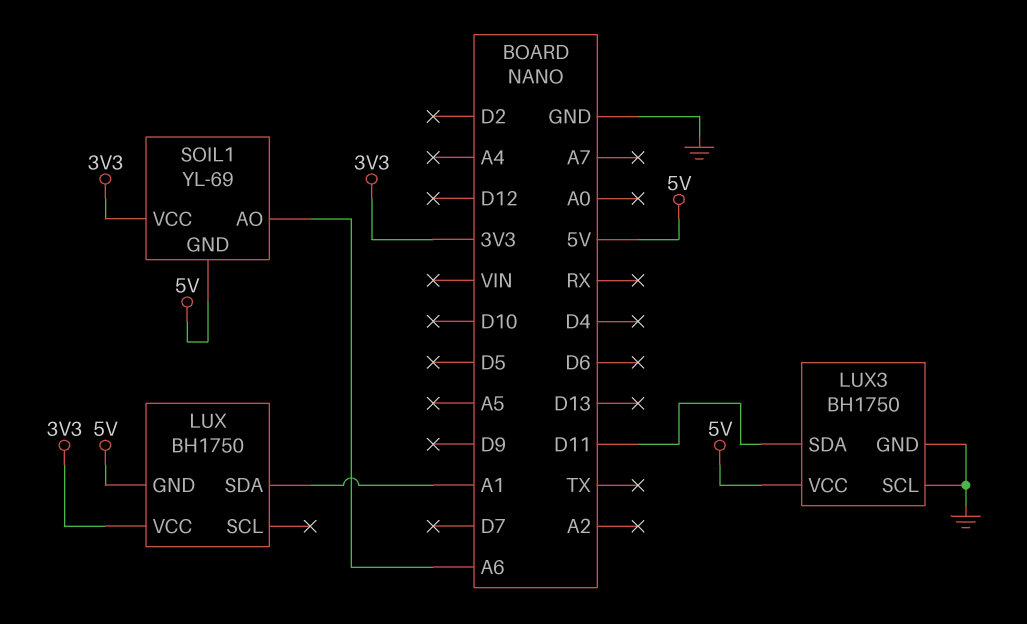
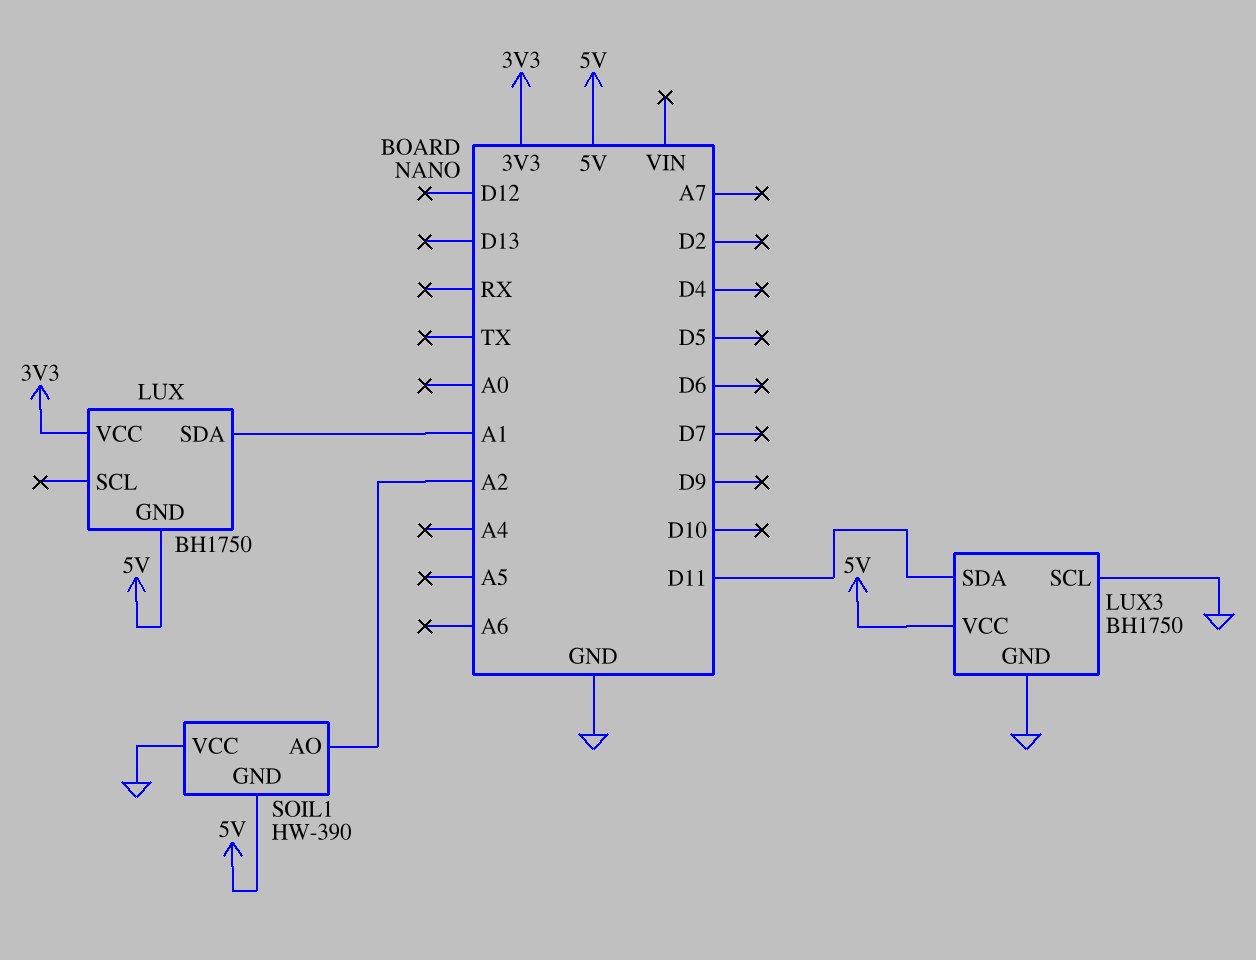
SOIL1: YL-69 -> HW-390
SOIL1 pin AO: A6 -> A2
SOIL1 pin VCC: 3V3 -> GND

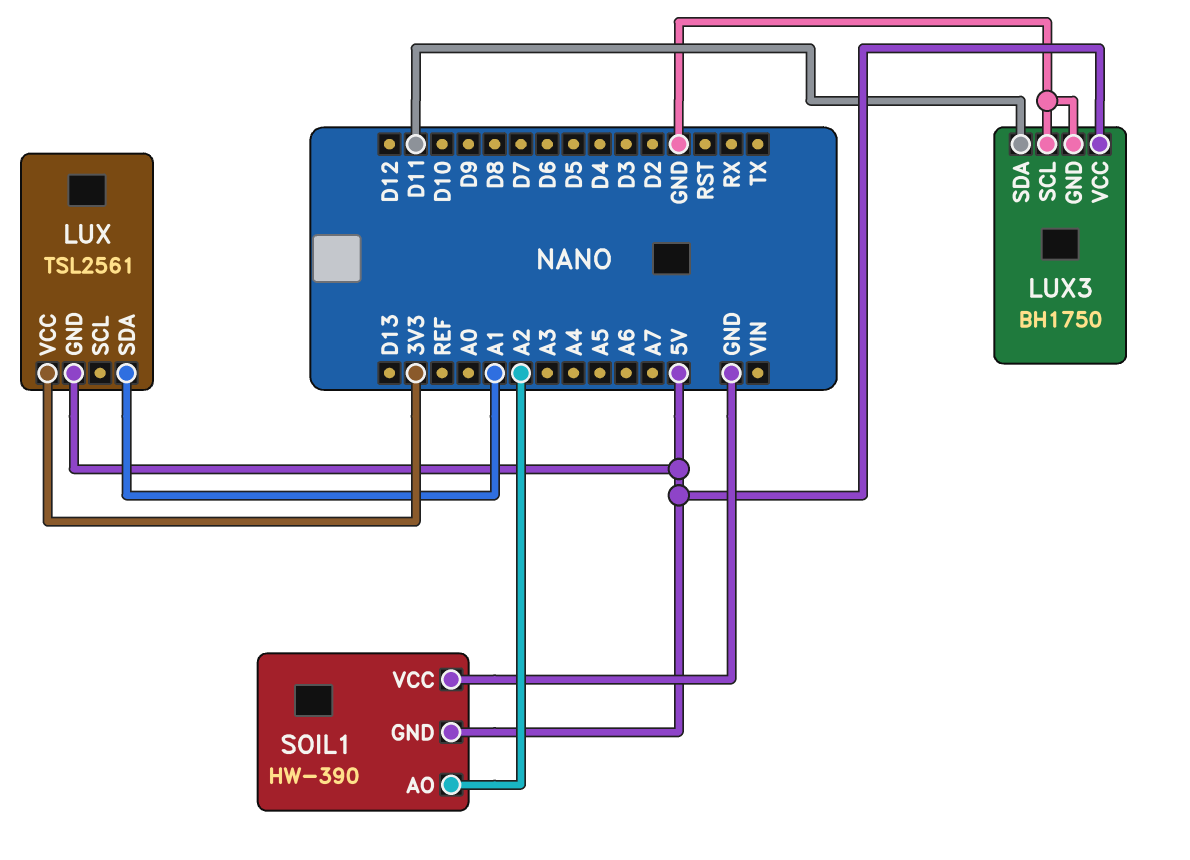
LUX: BH1750 -> TSL2561

